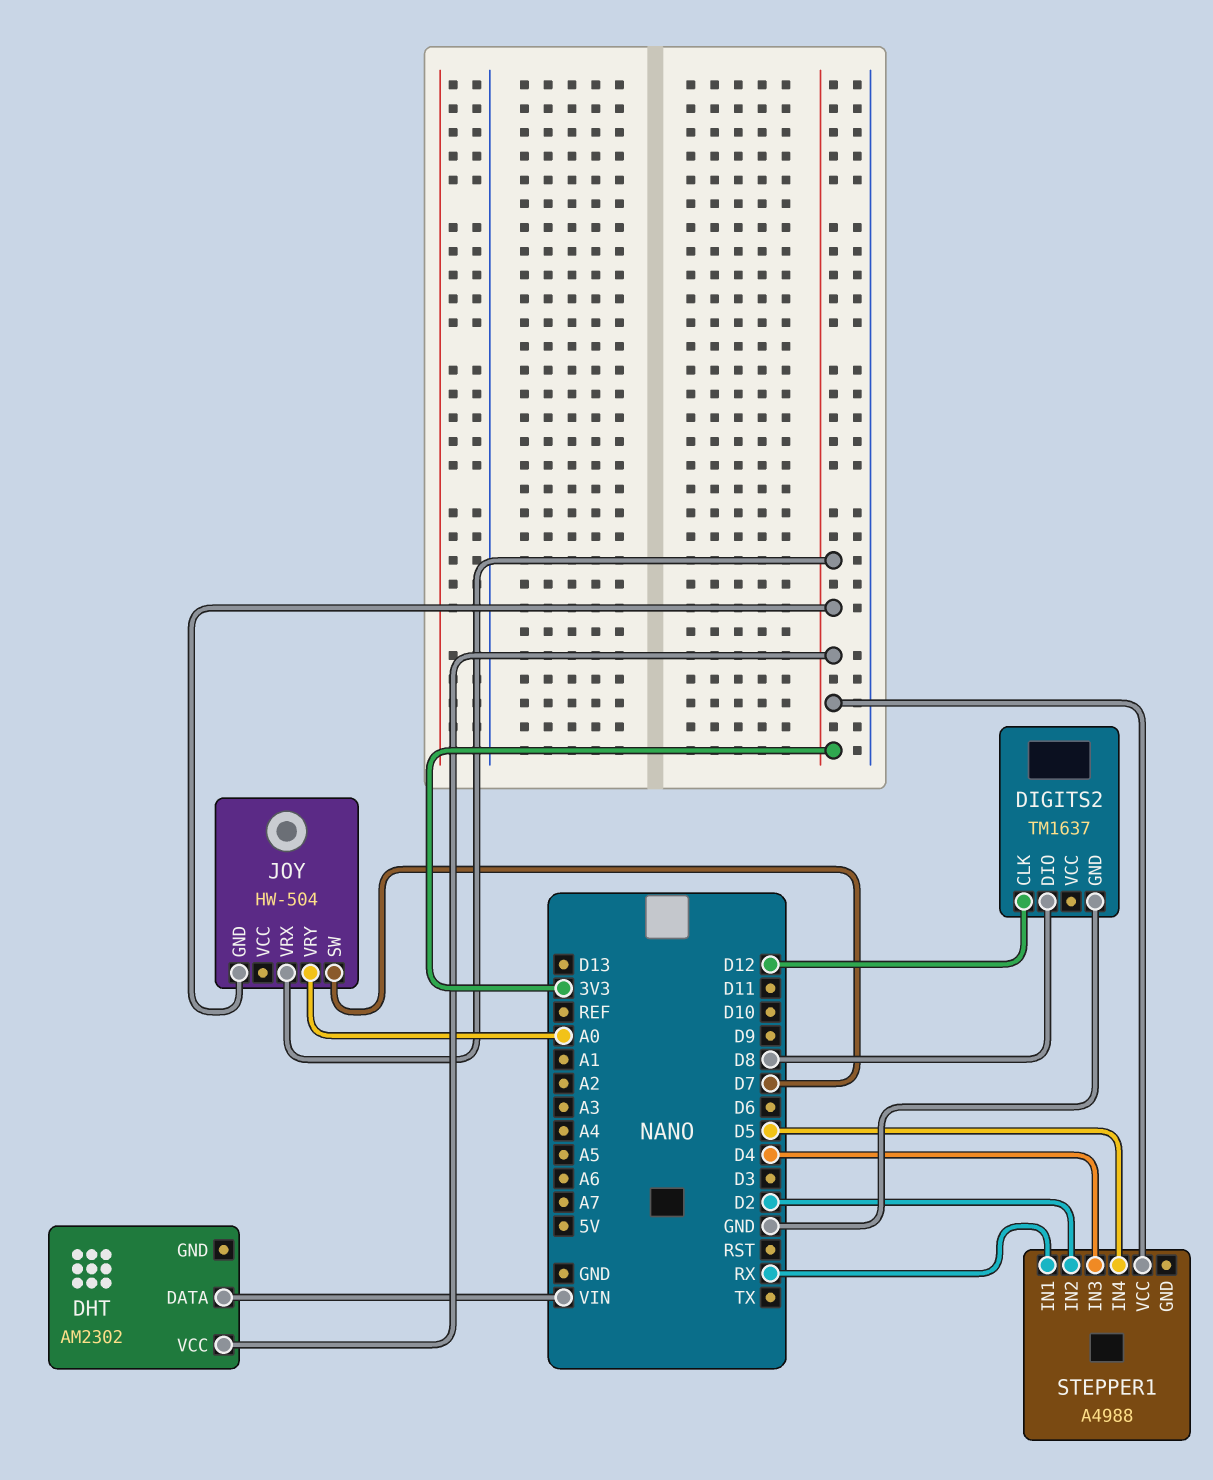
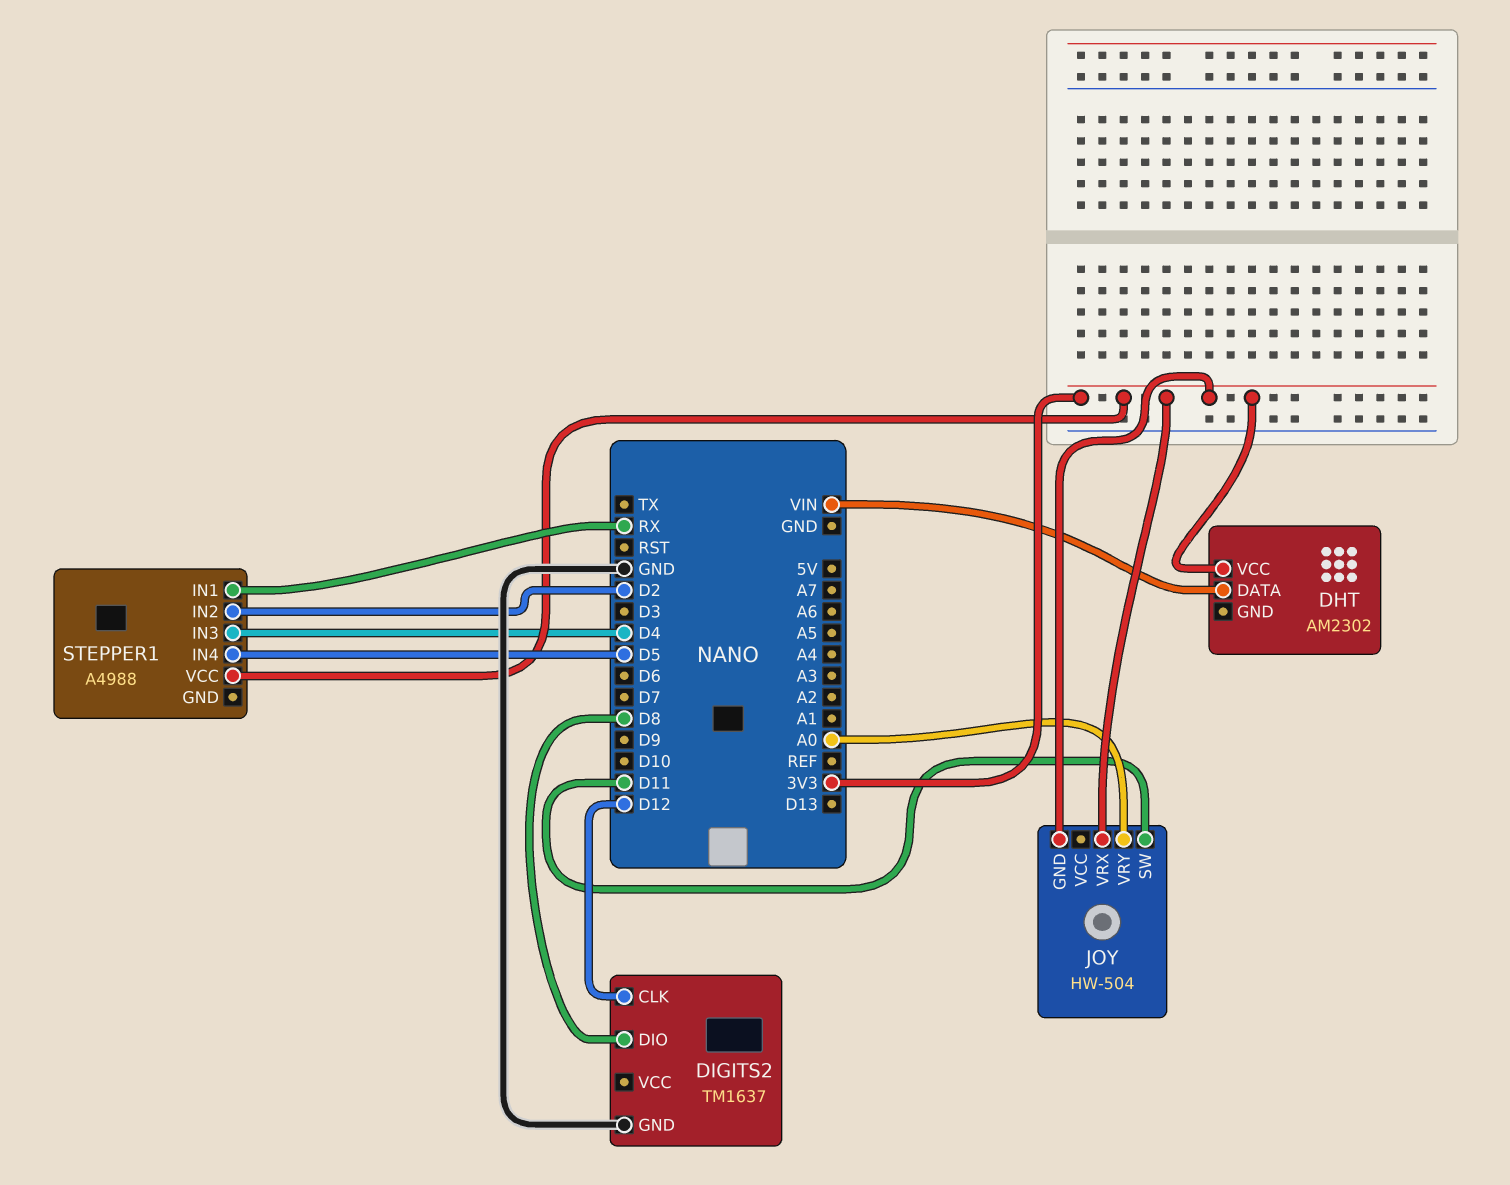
JOY pin SW: D7 -> D11

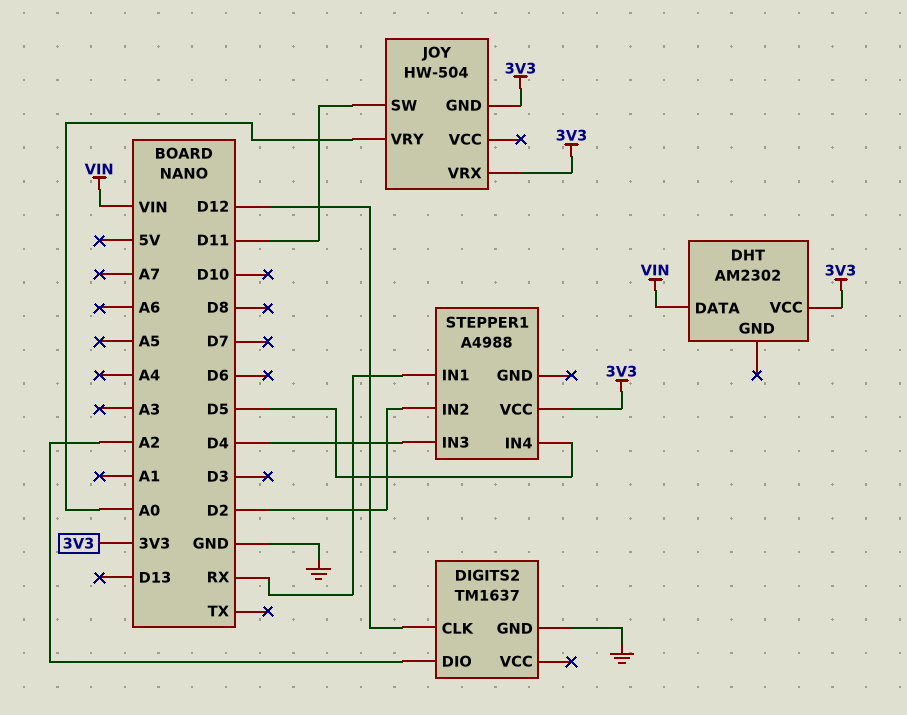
DIGITS2 pin DIO: D8 -> A2

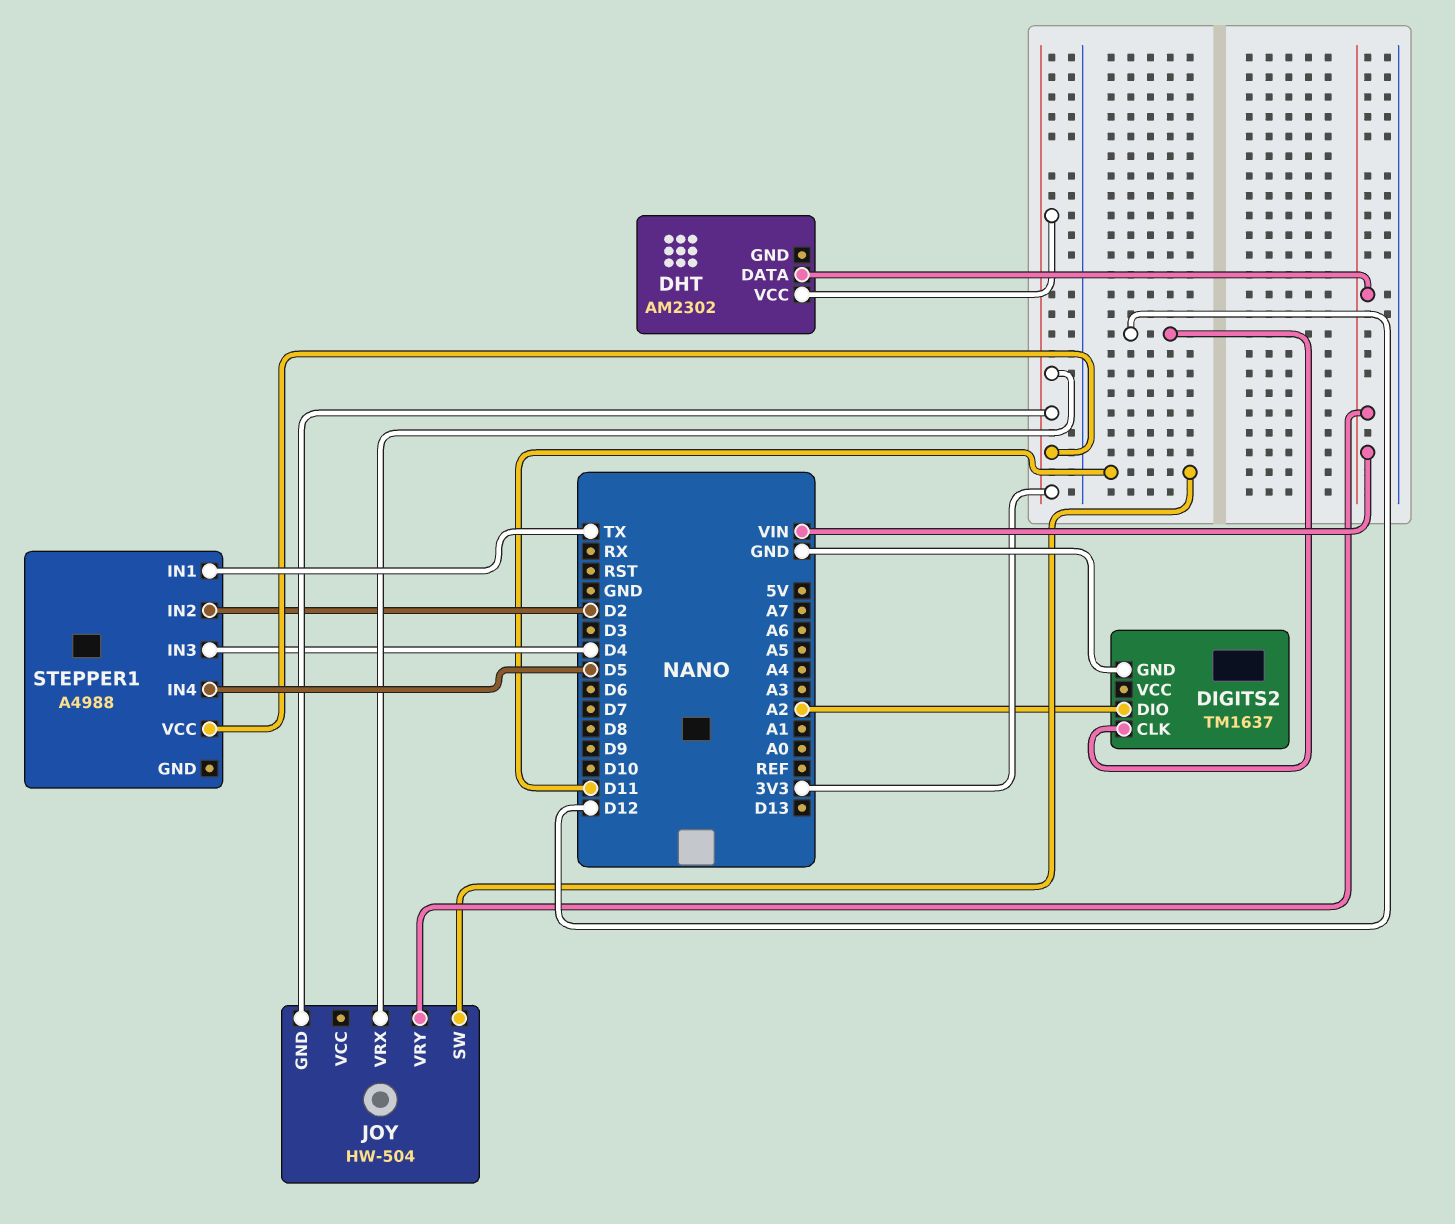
JOY pin VRY: A0 -> VIN
STEPPER1 pin IN1: RX -> TX

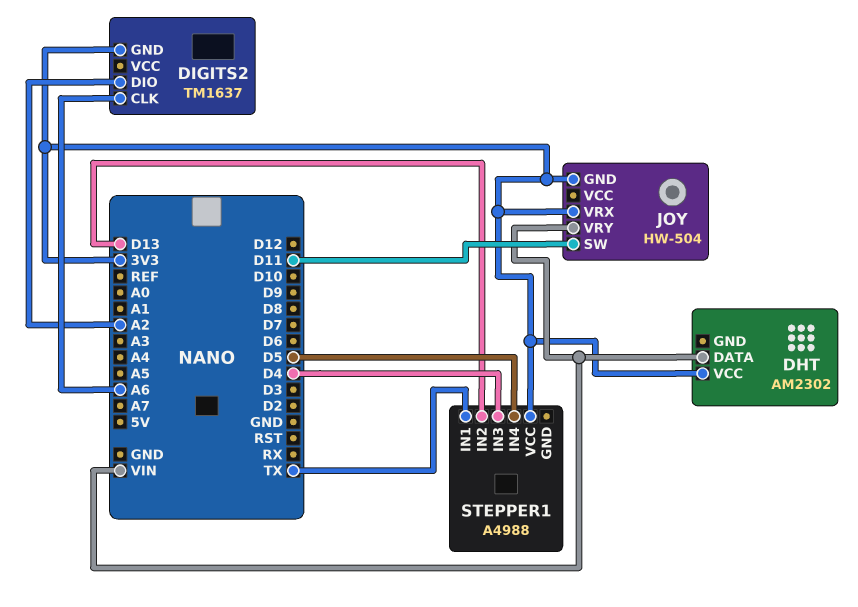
DIGITS2 pin CLK: D12 -> A6
DIGITS2 pin GND: GND -> 3V3
STEPPER1 pin IN2: D2 -> D13

